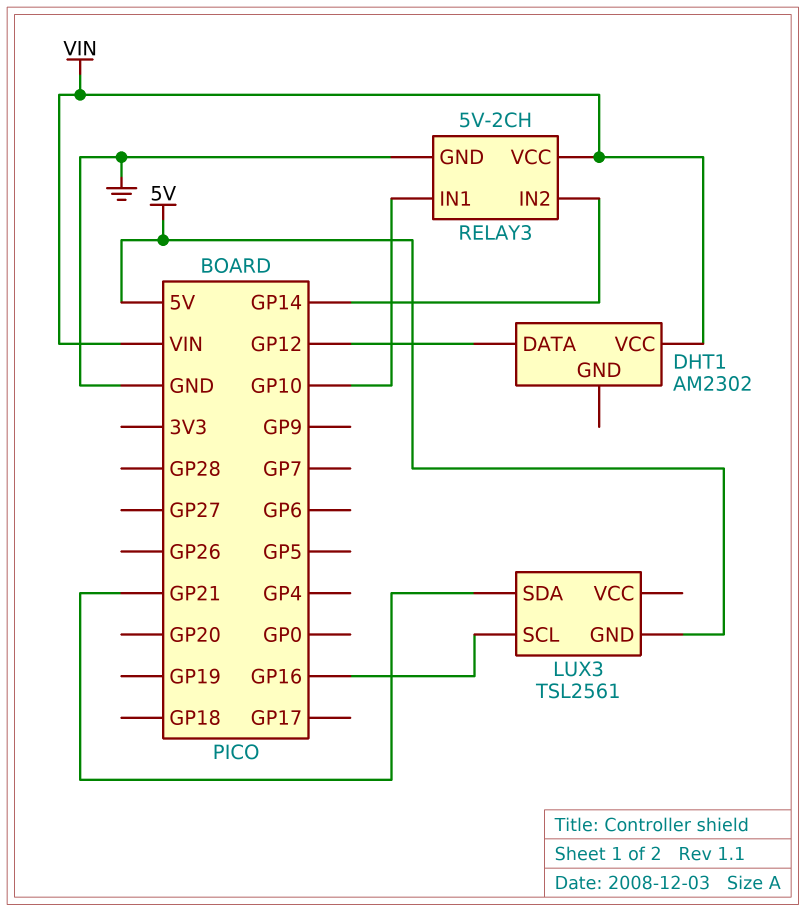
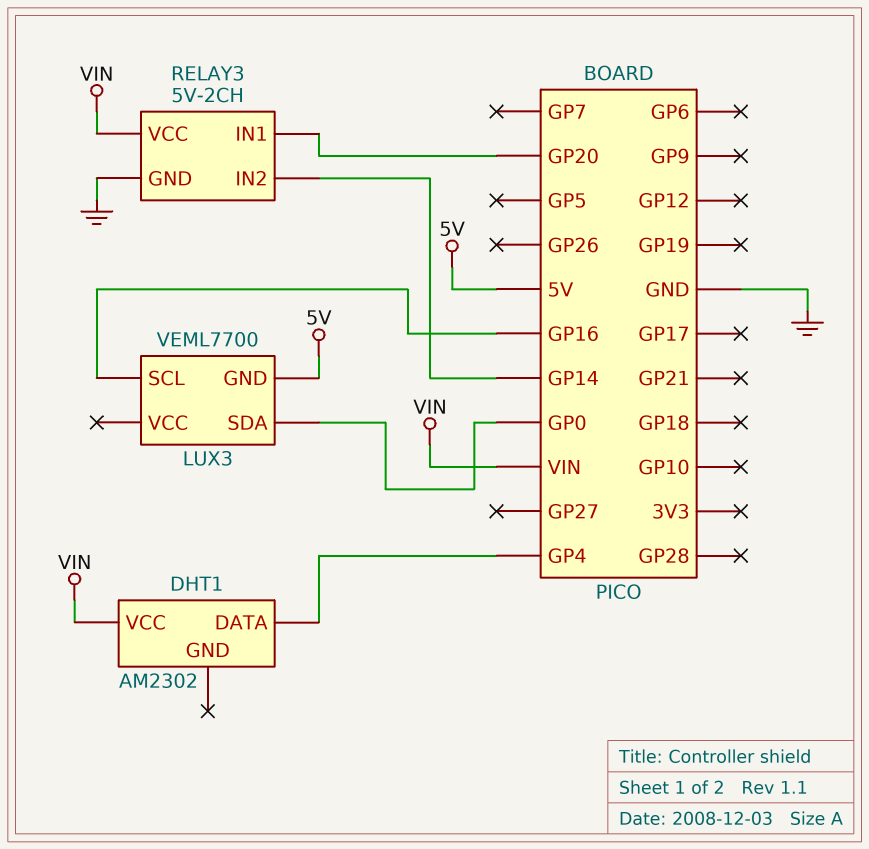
DHT1 pin DATA: GP12 -> GP4
LUX3: TSL2561 -> VEML7700
LUX3 pin SDA: GP21 -> GP0
RELAY3 pin IN1: GP10 -> GP20

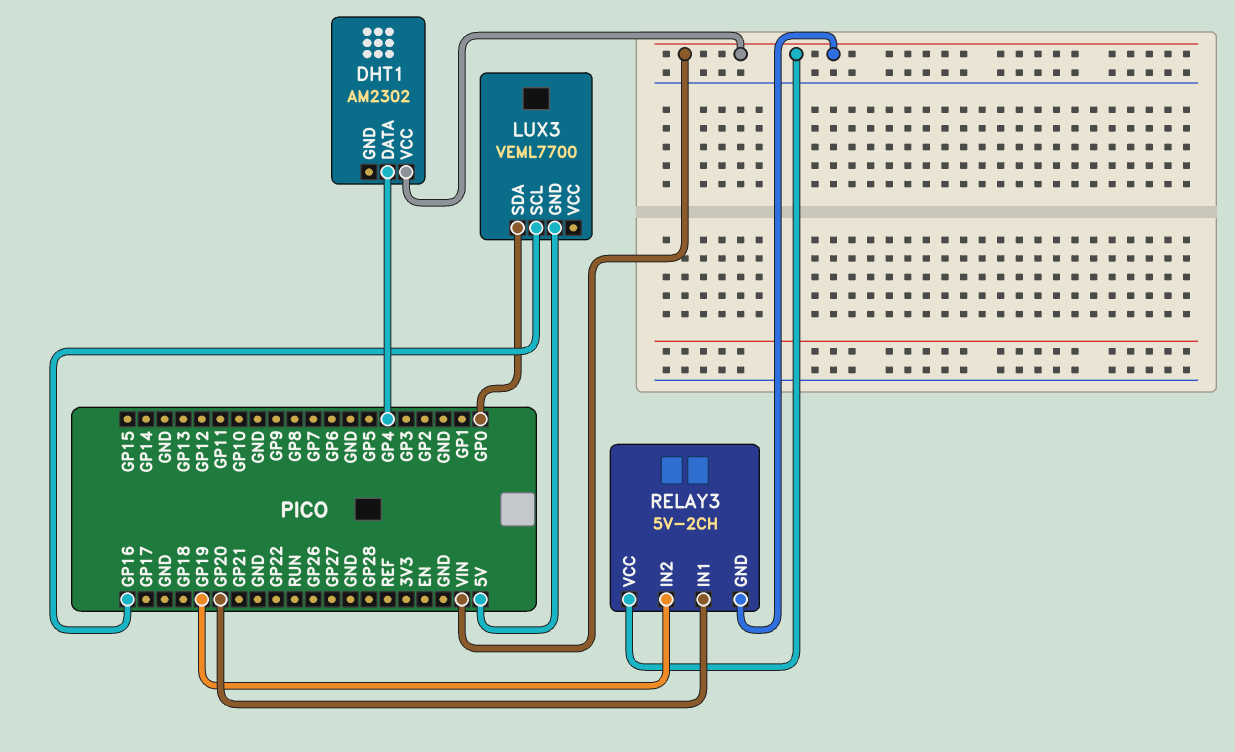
RELAY3 pin GND: GND -> VIN
RELAY3 pin IN2: GP14 -> GP19

